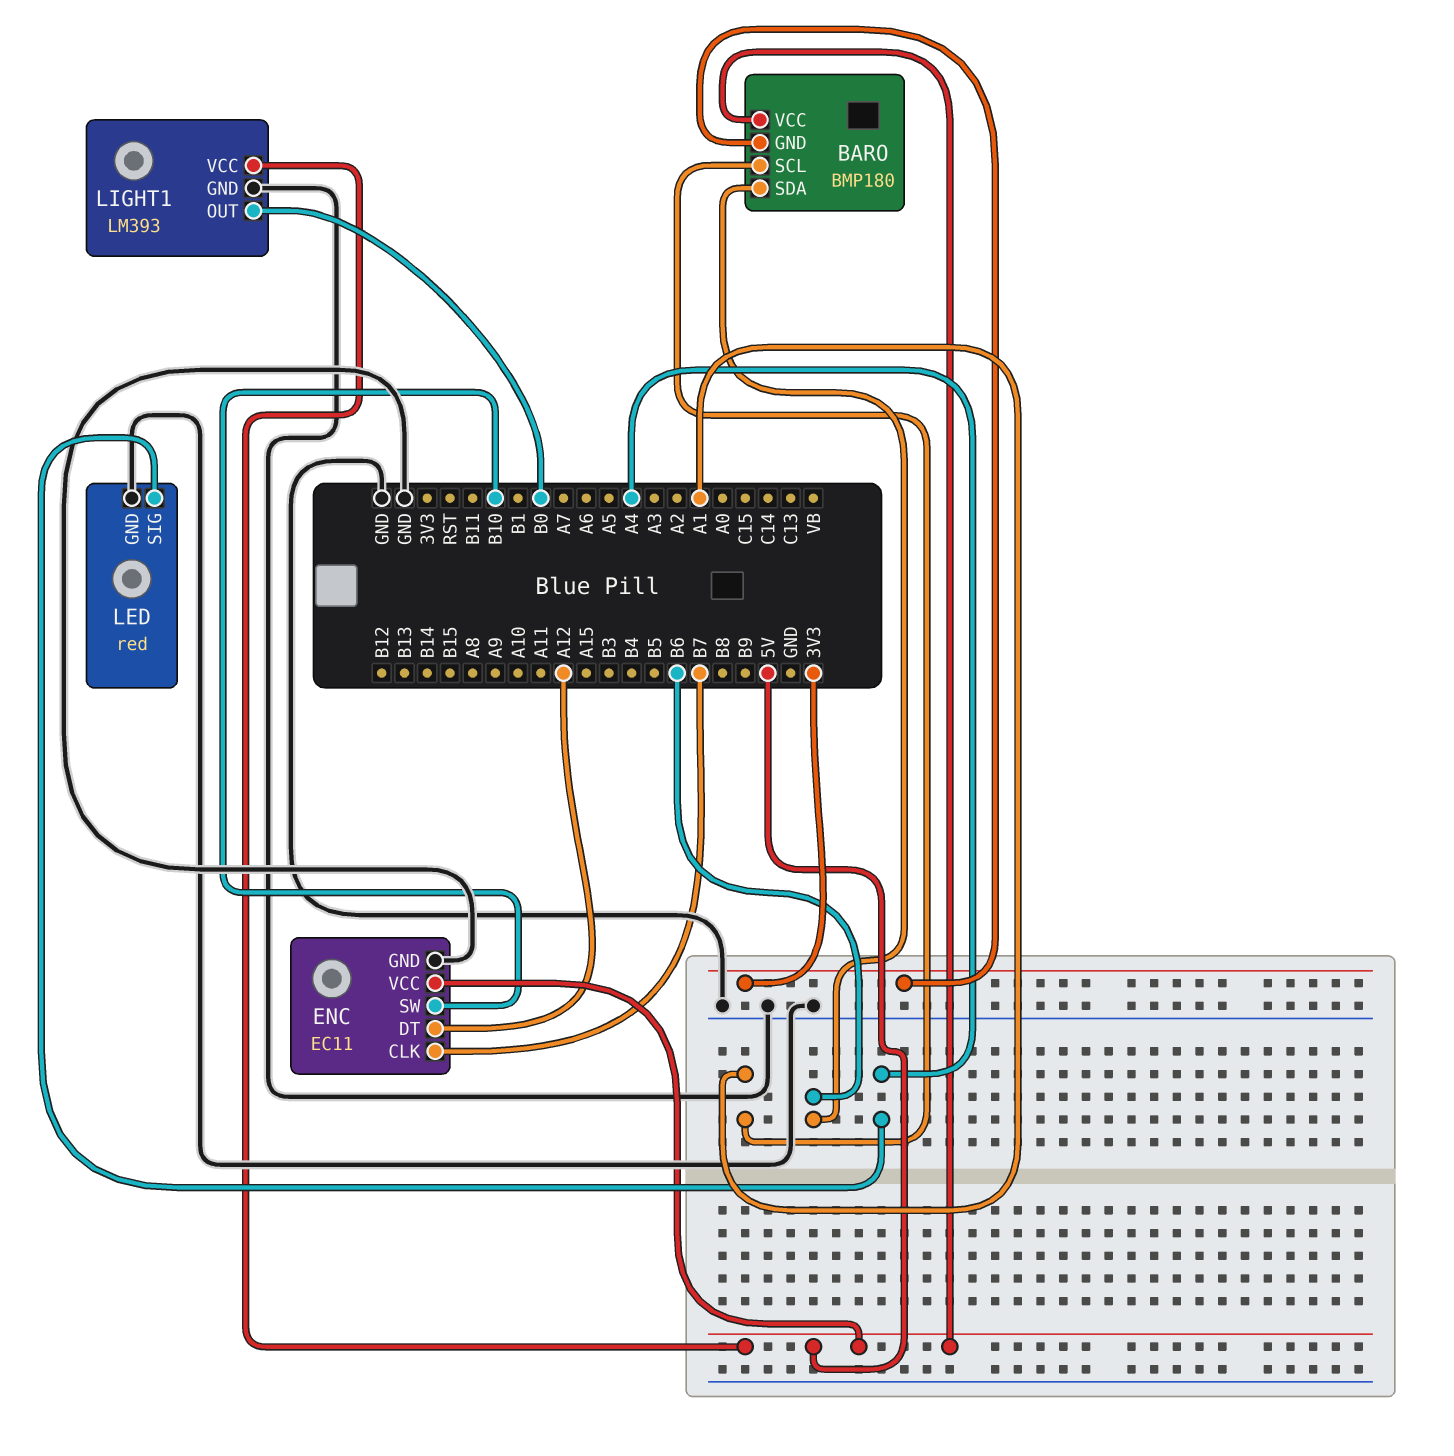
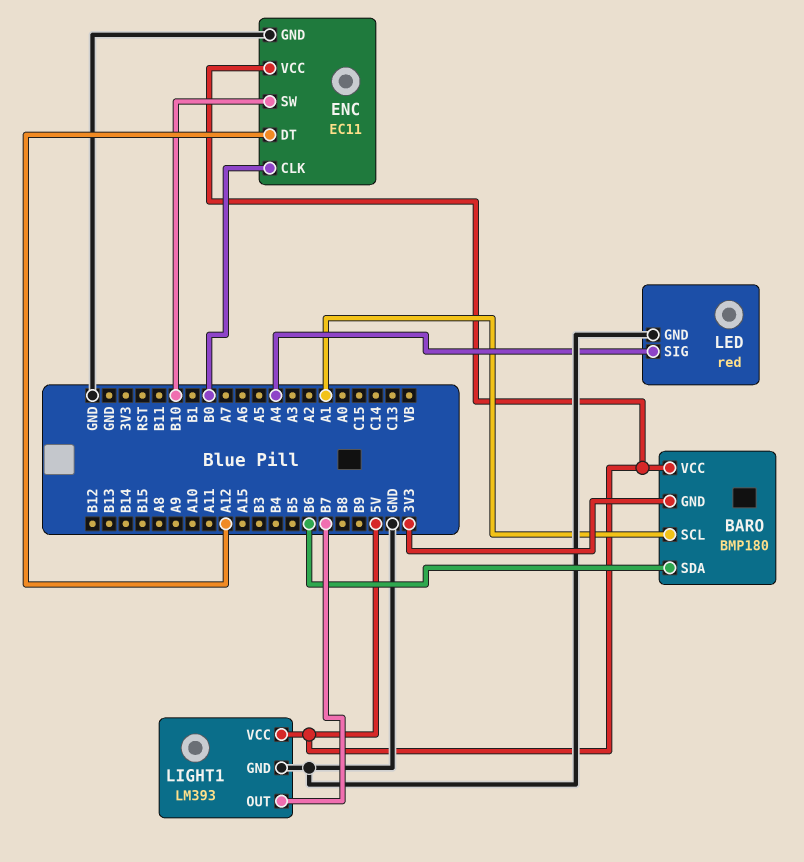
ENC pin CLK: B7 -> B0
LIGHT1 pin OUT: B0 -> B7

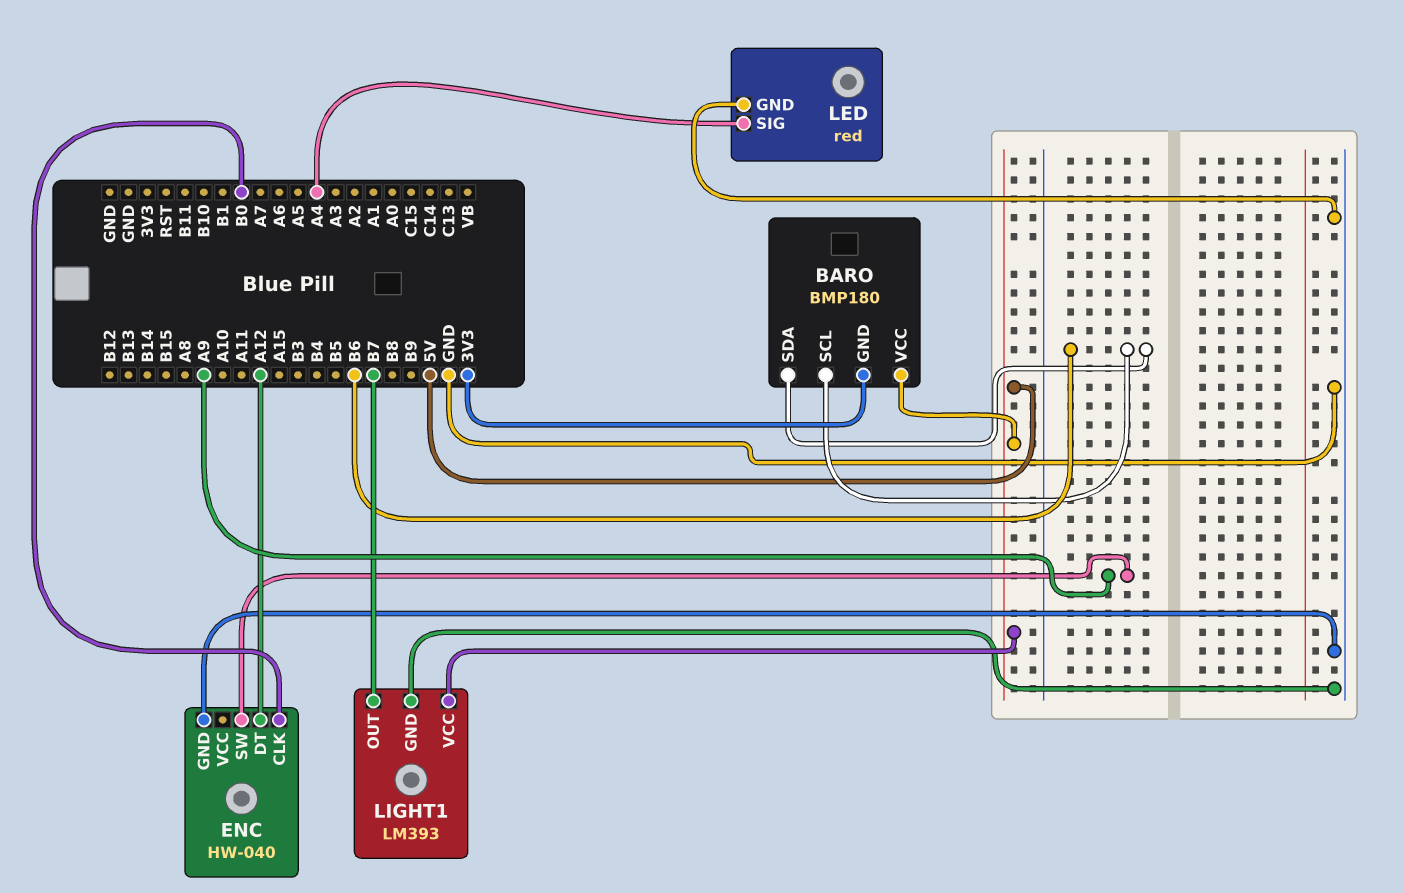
BARO pin SCL: A1 -> B6
ENC: EC11 -> HW-040
ENC pin SW: B10 -> A9
ENC pin VCC: 5V -> none

